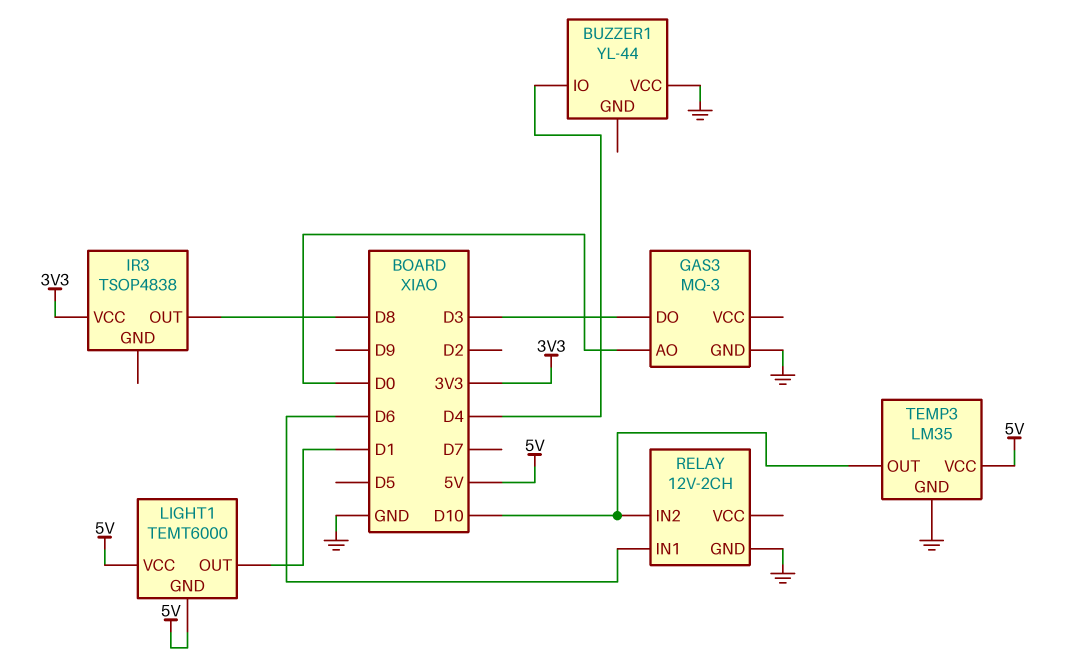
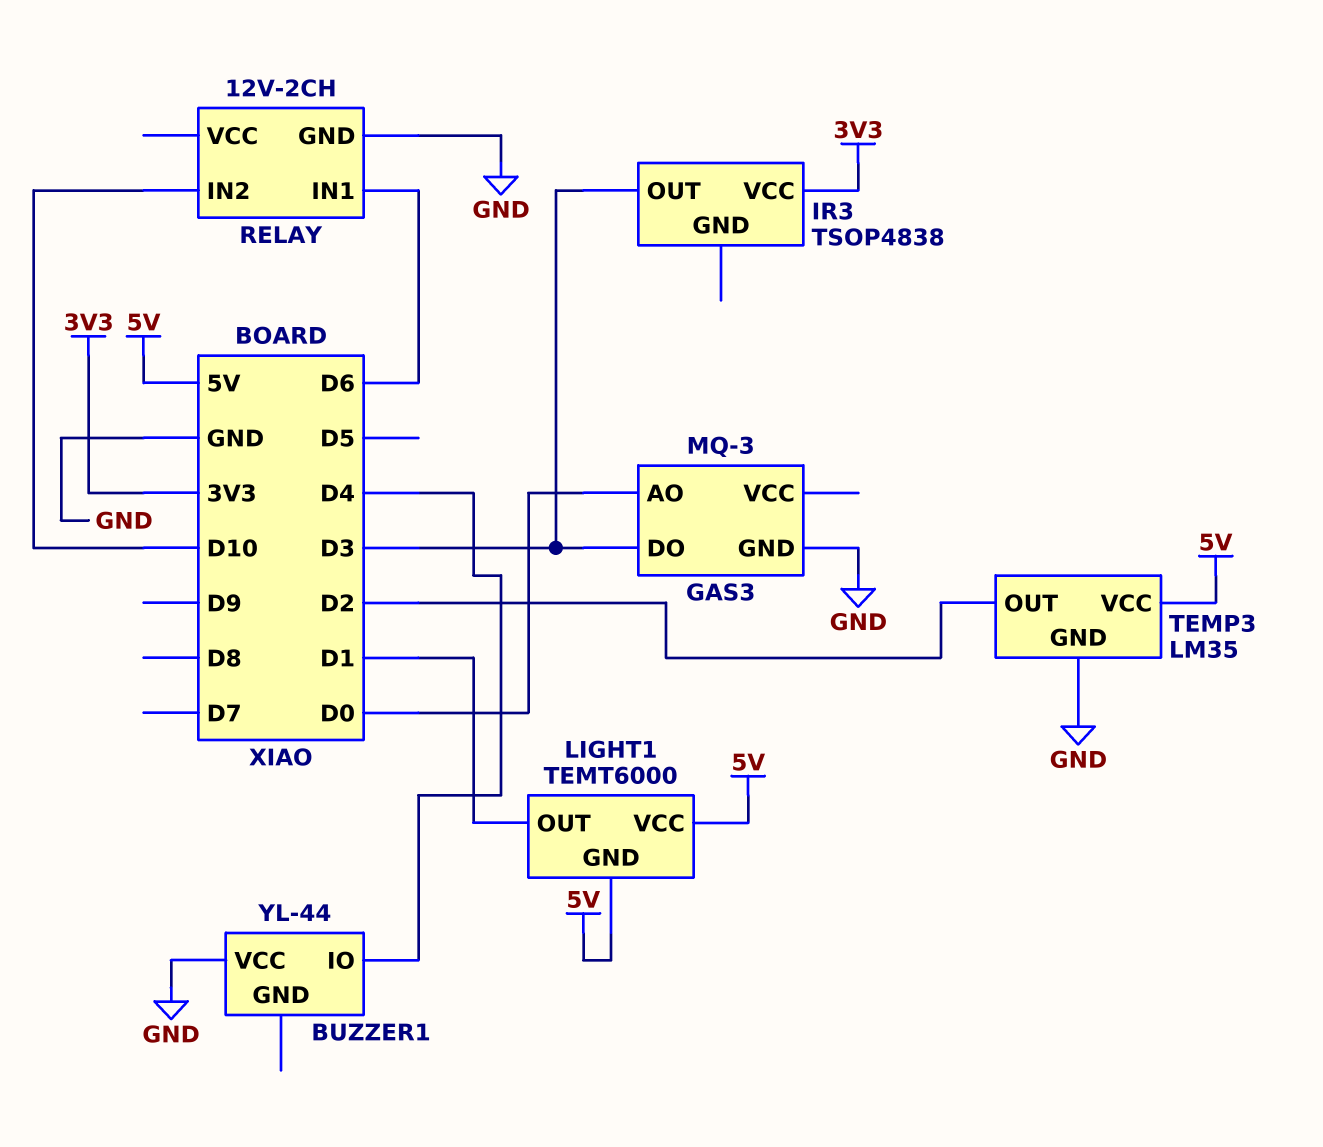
IR3 pin OUT: D8 -> D3
TEMP3 pin OUT: D10 -> D2

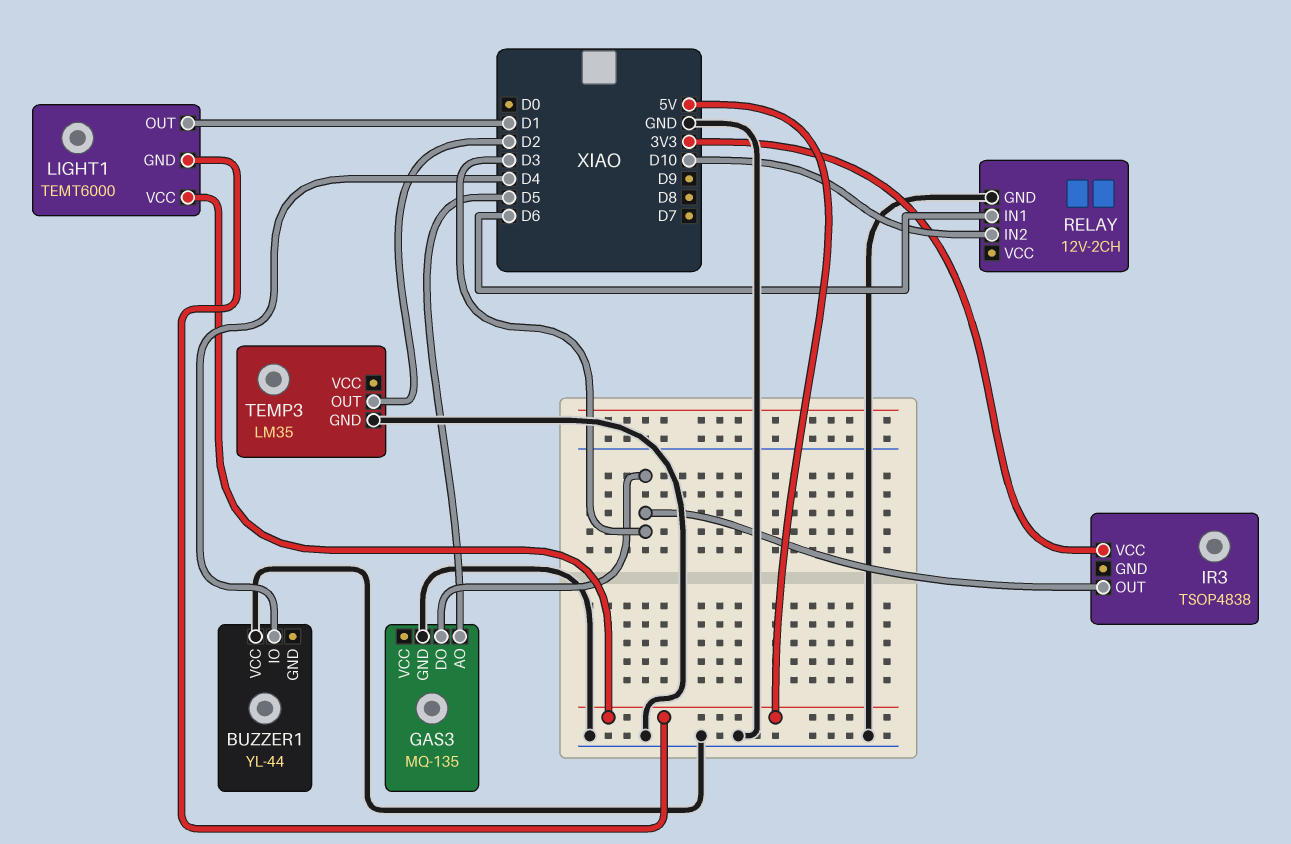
GAS3: MQ-3 -> MQ-135
GAS3 pin AO: D0 -> D5
TEMP3 pin VCC: 5V -> none

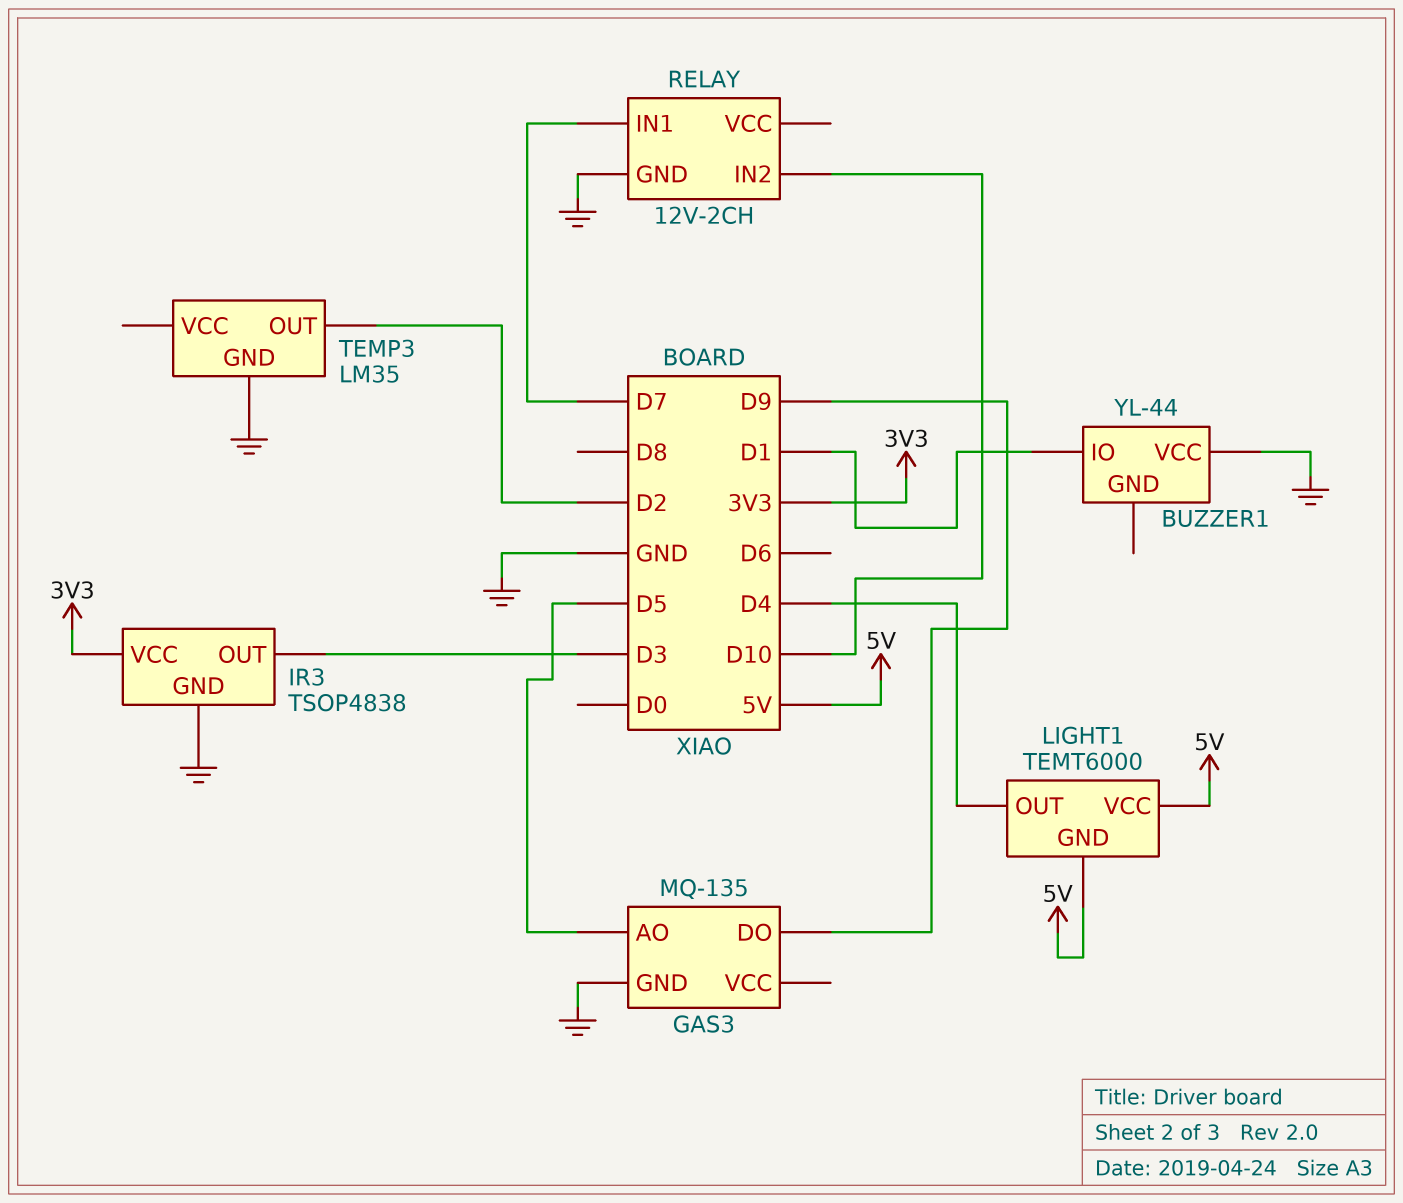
BUZZER1 pin IO: D4 -> D1
GAS3 pin DO: D3 -> D9
IR3 pin GND: none -> GND
LIGHT1 pin OUT: D1 -> D4
RELAY pin IN1: D6 -> D7

